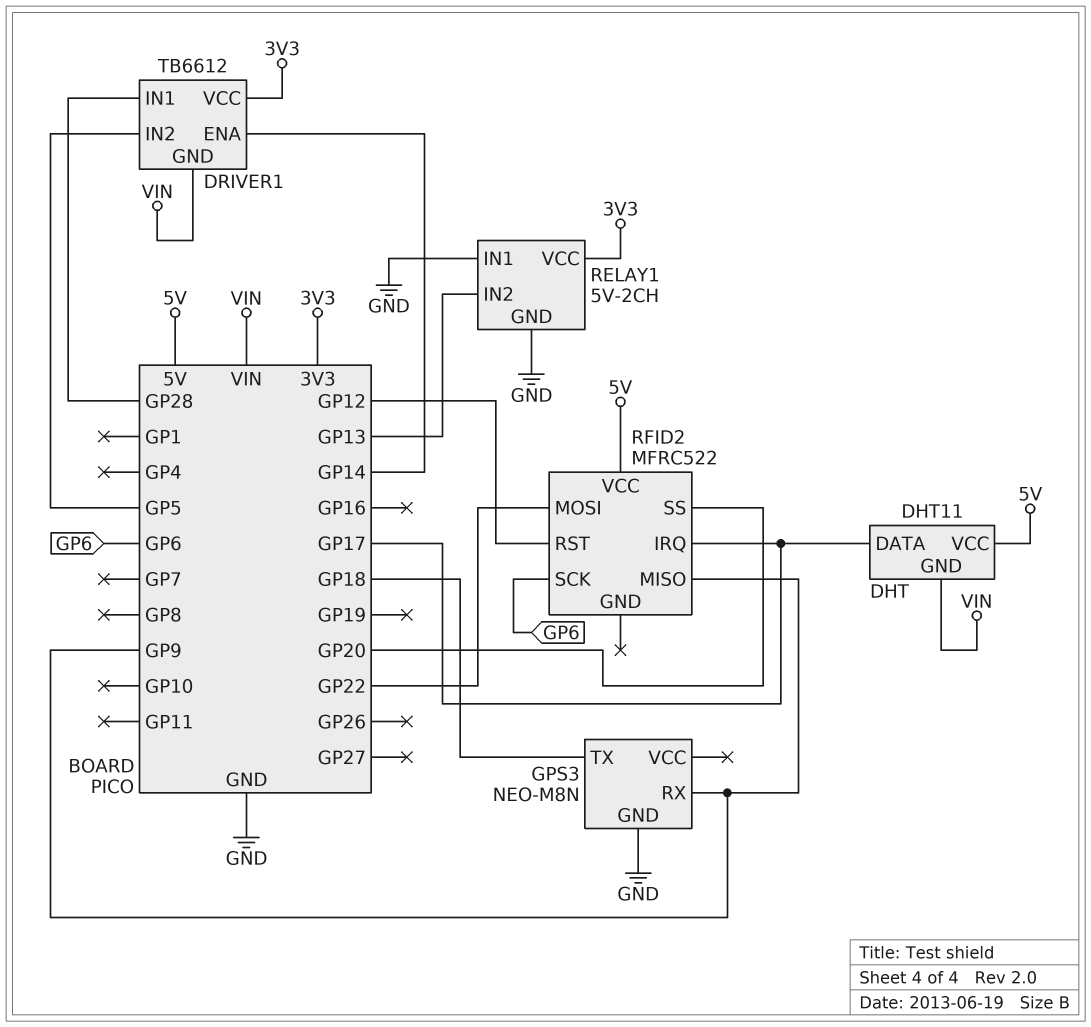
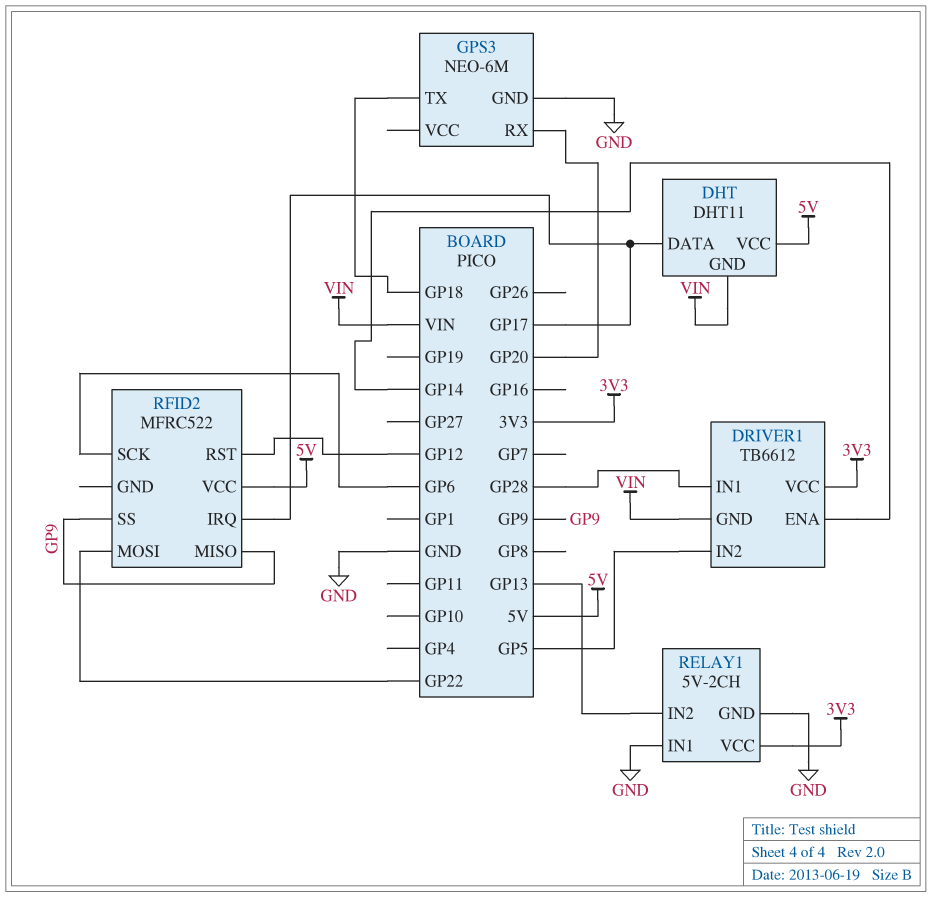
GPS3: NEO-M8N -> NEO-6M
GPS3 pin RX: GP9 -> GP20
RFID2 pin SS: GP20 -> GP9

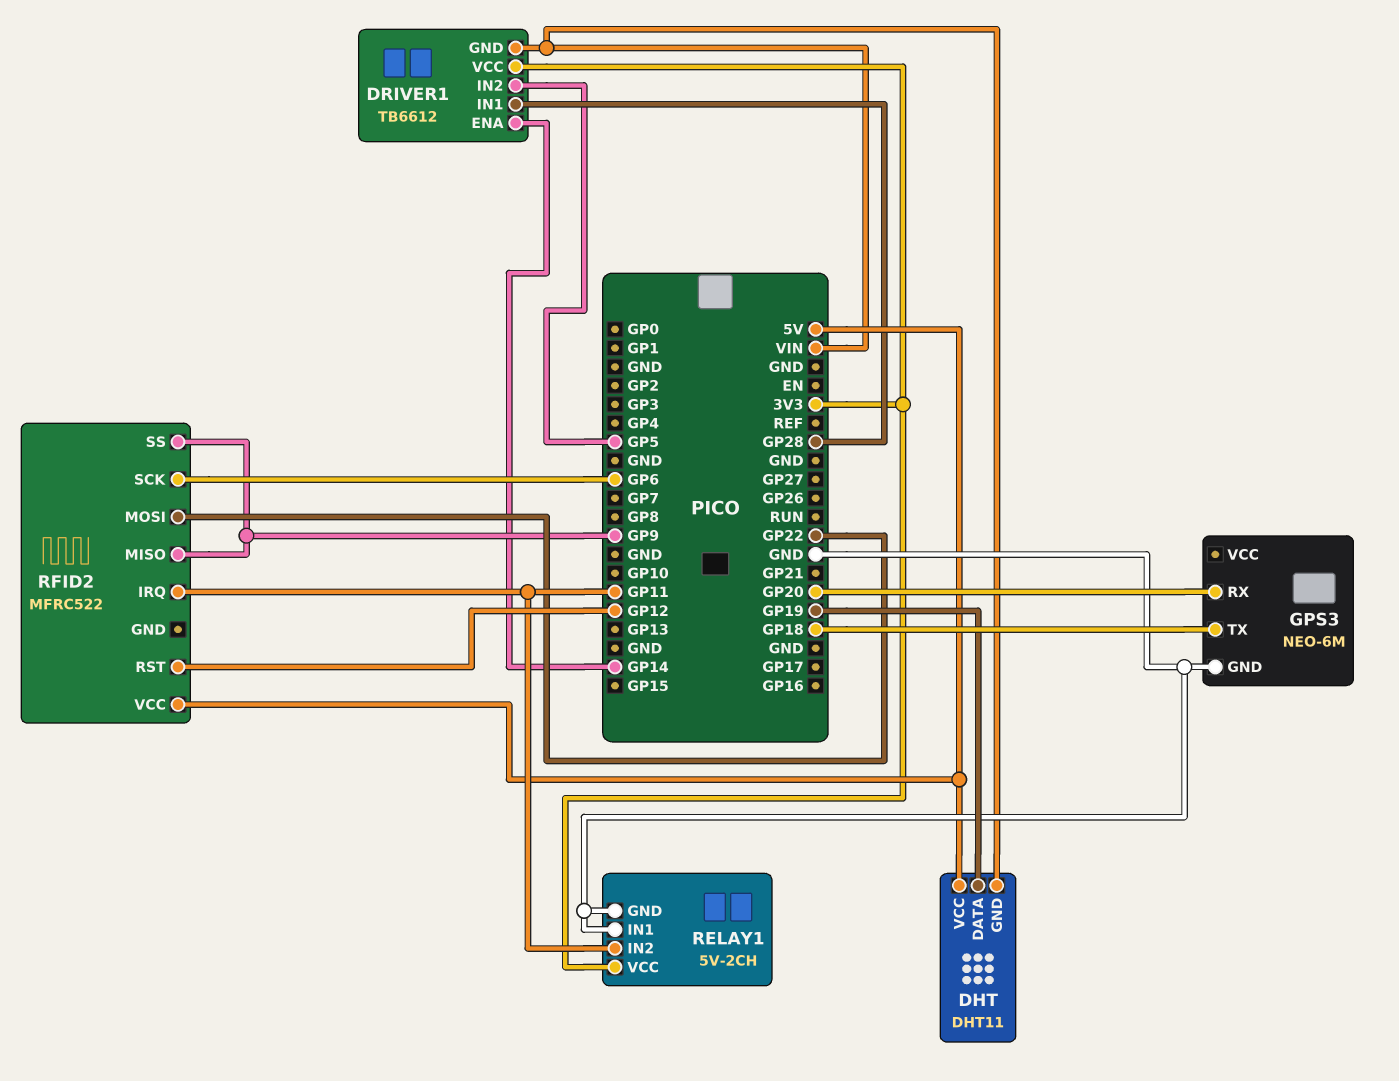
DHT pin DATA: GP17 -> GP19
RELAY1 pin IN2: GP13 -> GP11
RFID2 pin IRQ: GP17 -> GP11

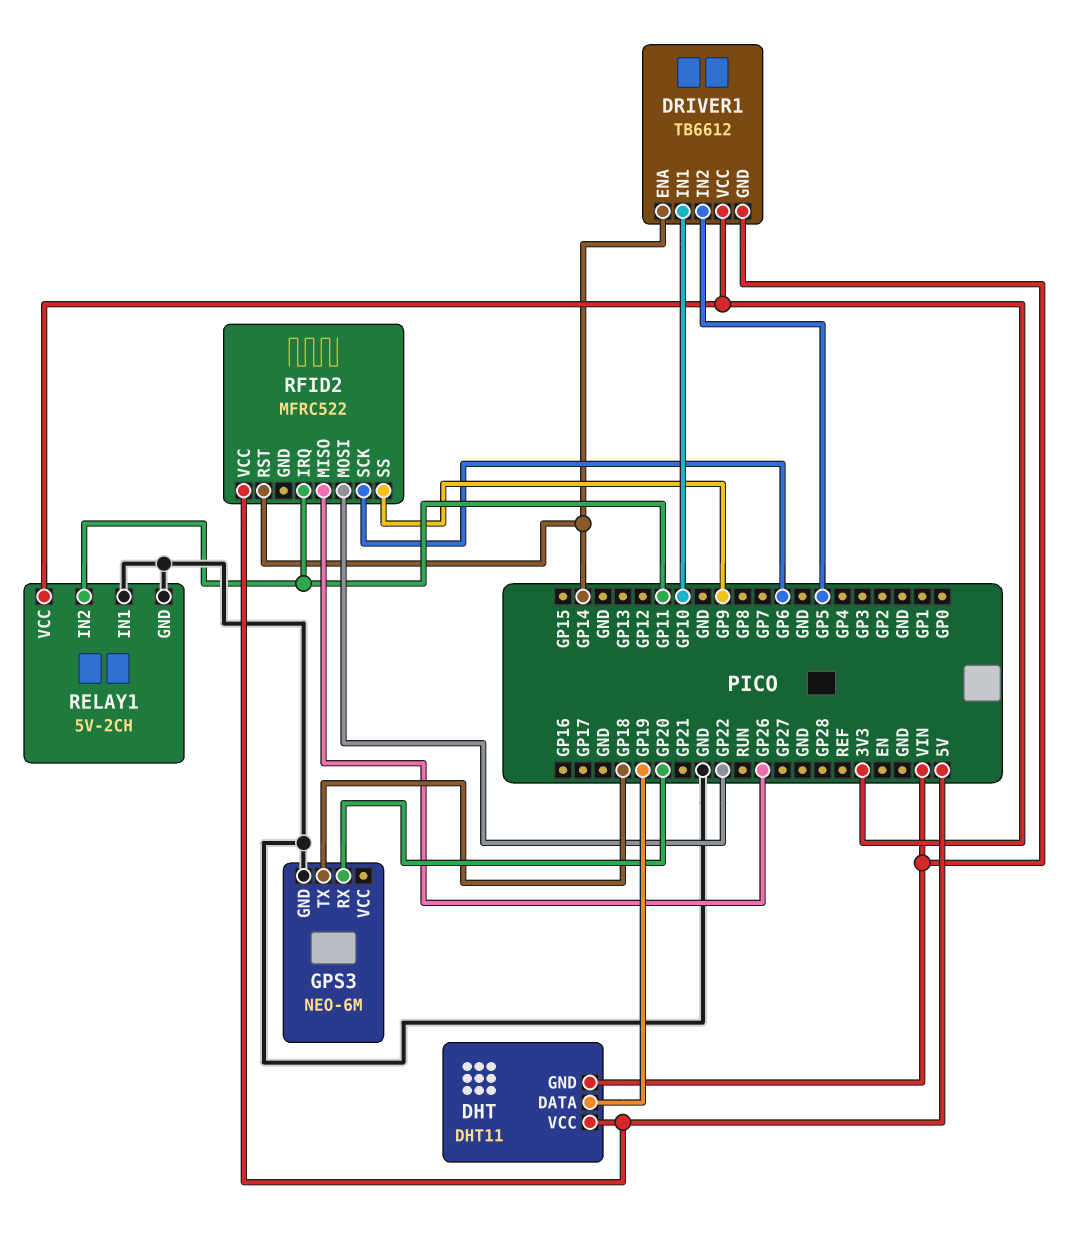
DRIVER1 pin IN1: GP28 -> GP10
RFID2 pin MISO: GP9 -> GP26
RFID2 pin RST: GP12 -> GP14

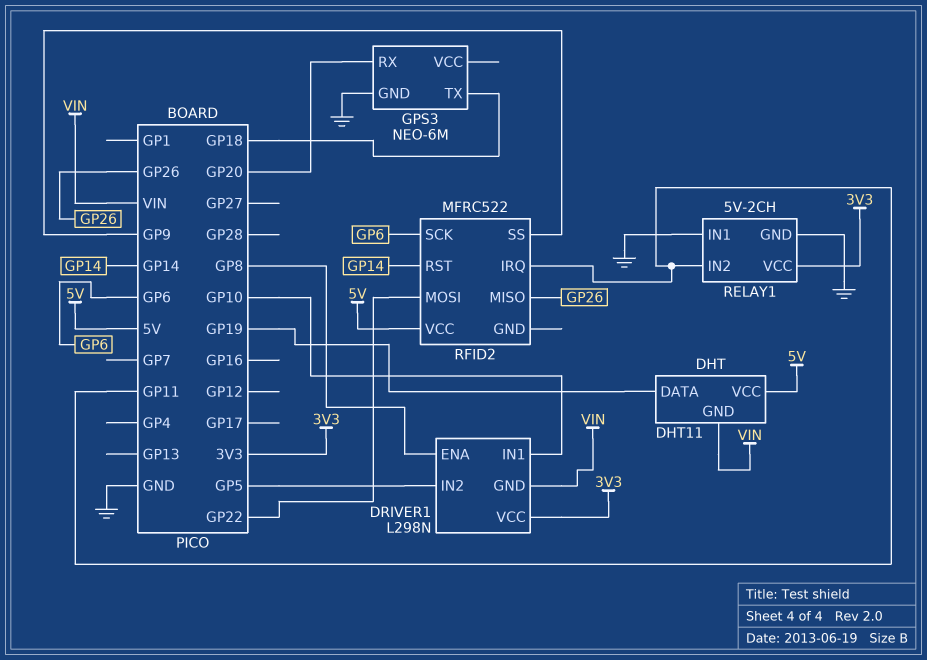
DRIVER1: TB6612 -> L298N
DRIVER1 pin ENA: GP14 -> GP8

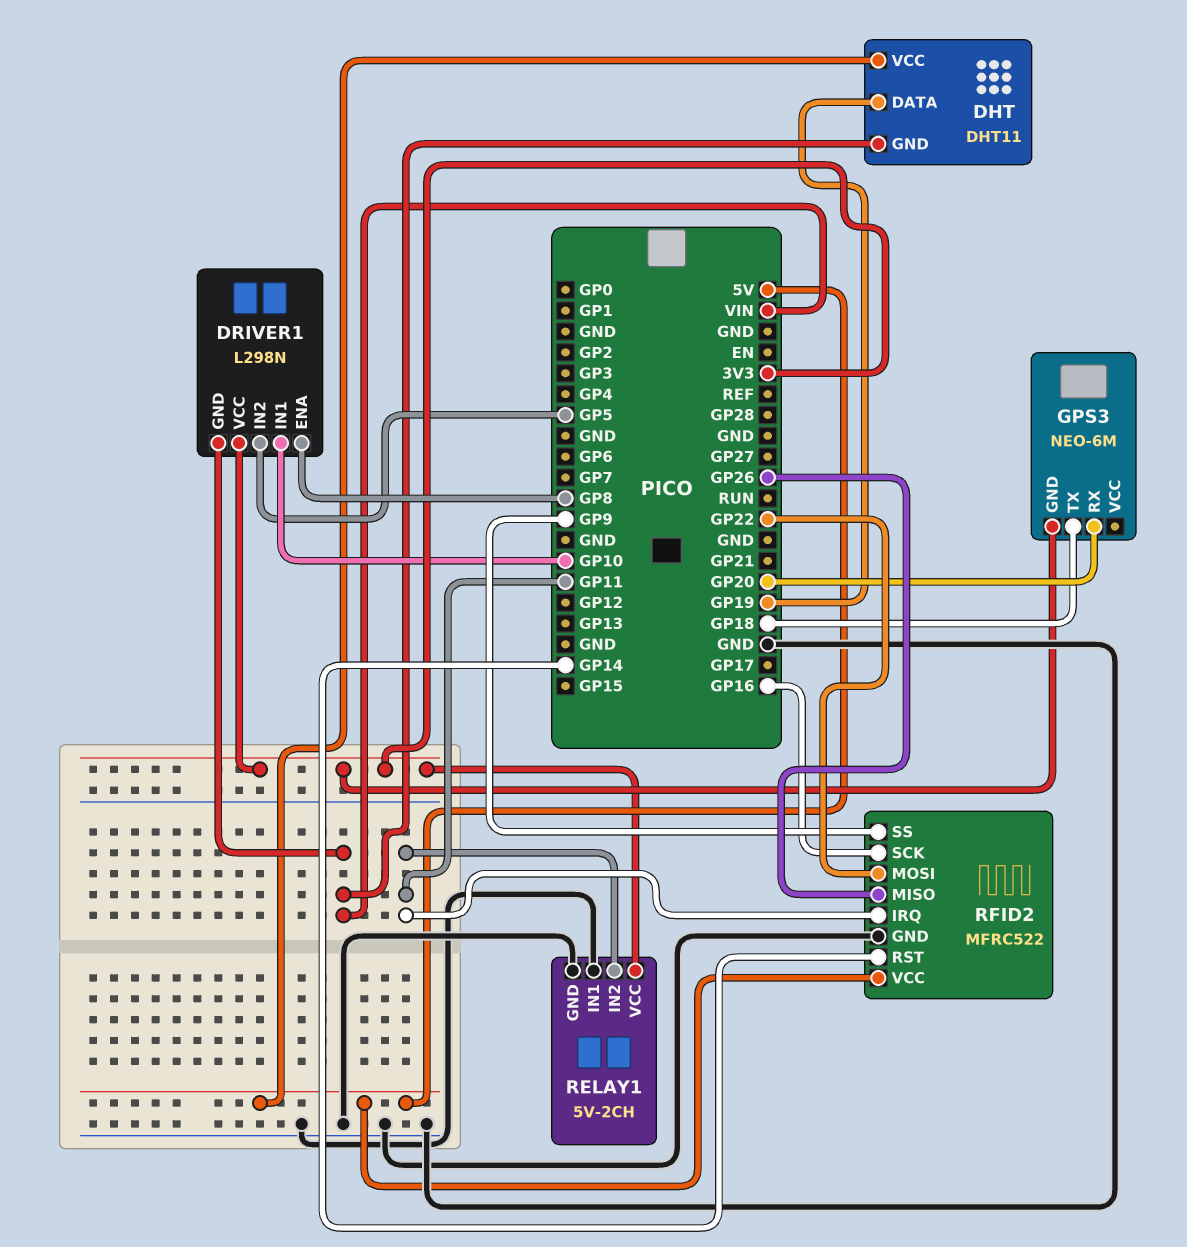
GPS3 pin GND: GND -> 3V3
RFID2 pin GND: none -> GND
RFID2 pin SCK: GP6 -> GP16

